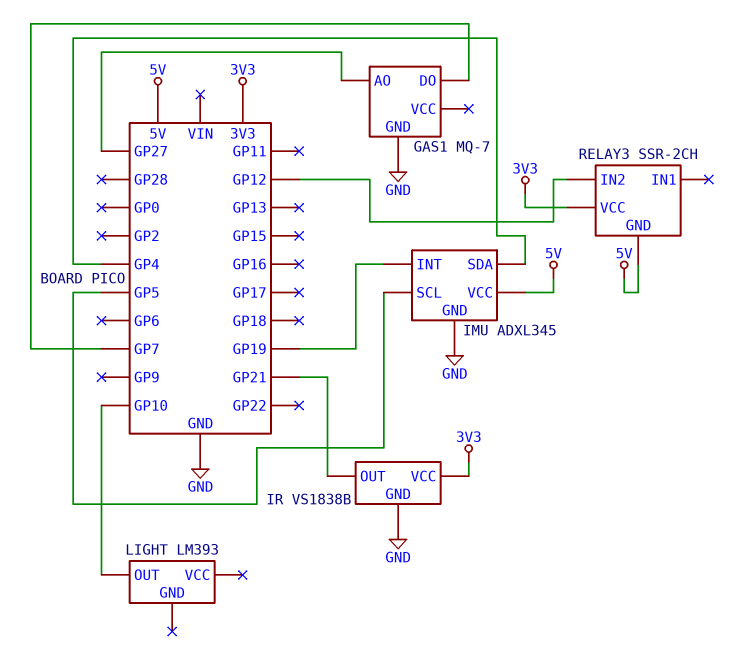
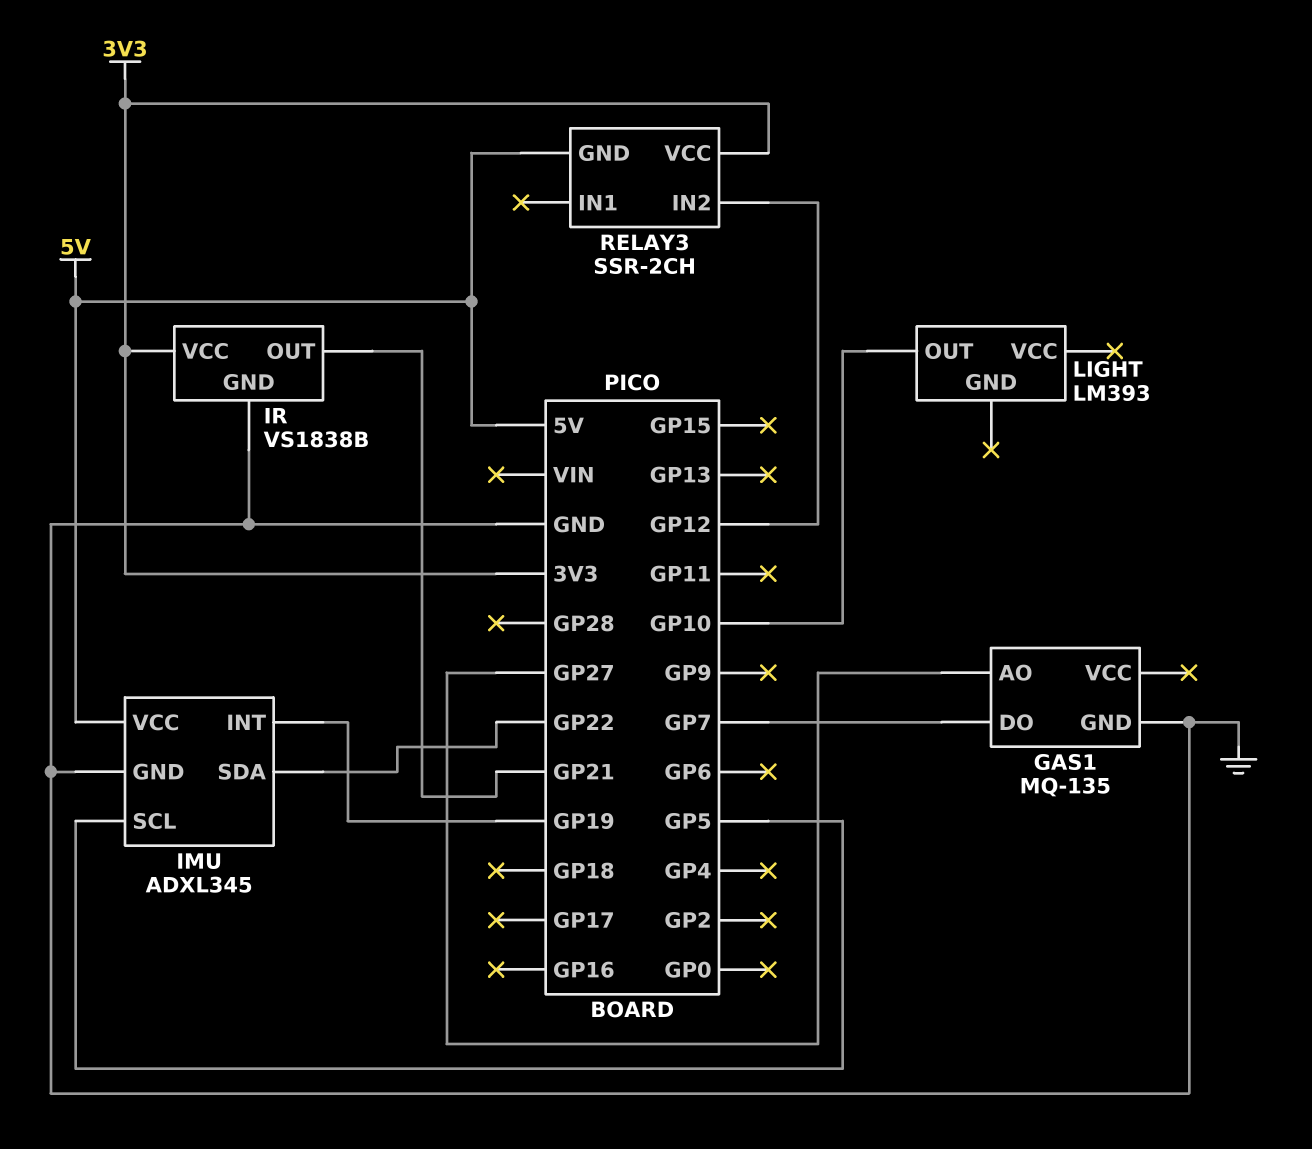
GAS1: MQ-7 -> MQ-135
IMU pin SDA: GP4 -> GP22

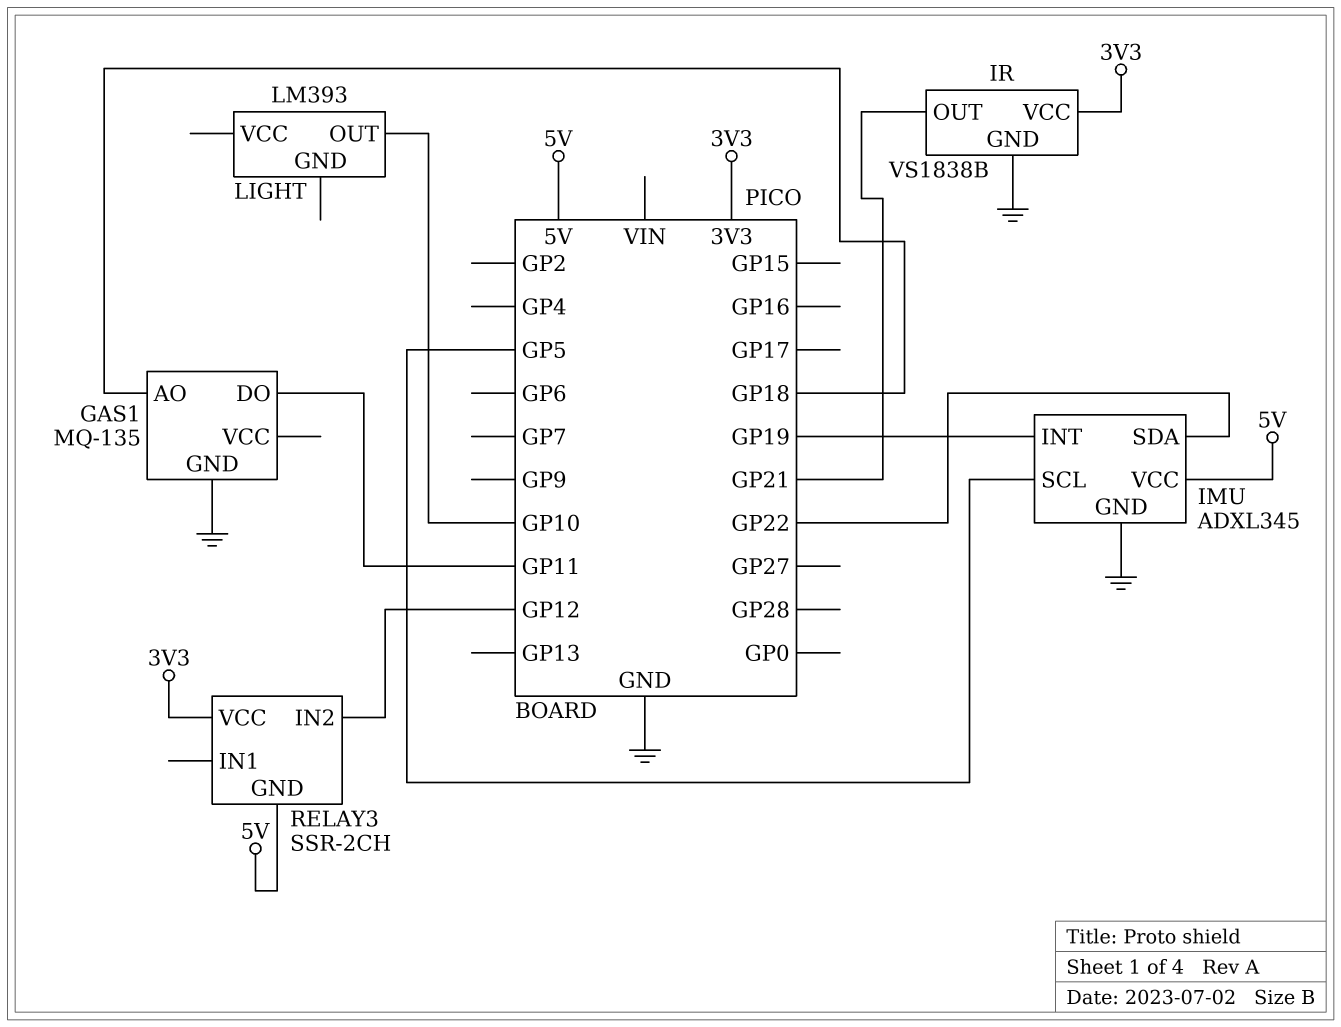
GAS1 pin AO: GP27 -> GP18
GAS1 pin DO: GP7 -> GP11

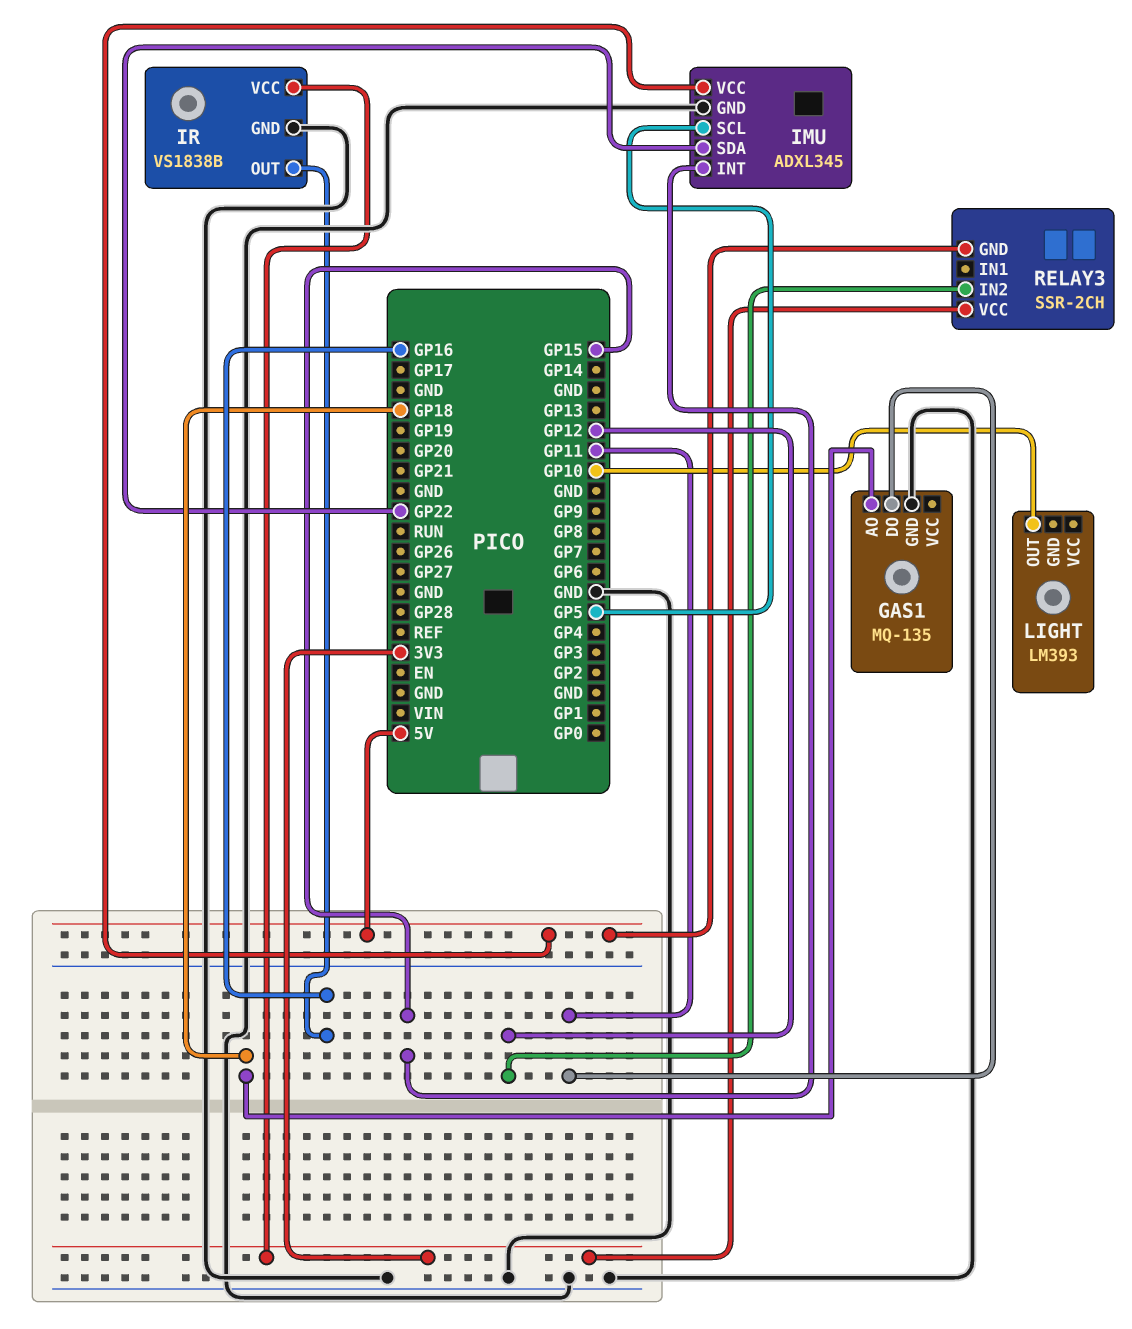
IMU pin INT: GP19 -> GP15
IR pin OUT: GP21 -> GP16

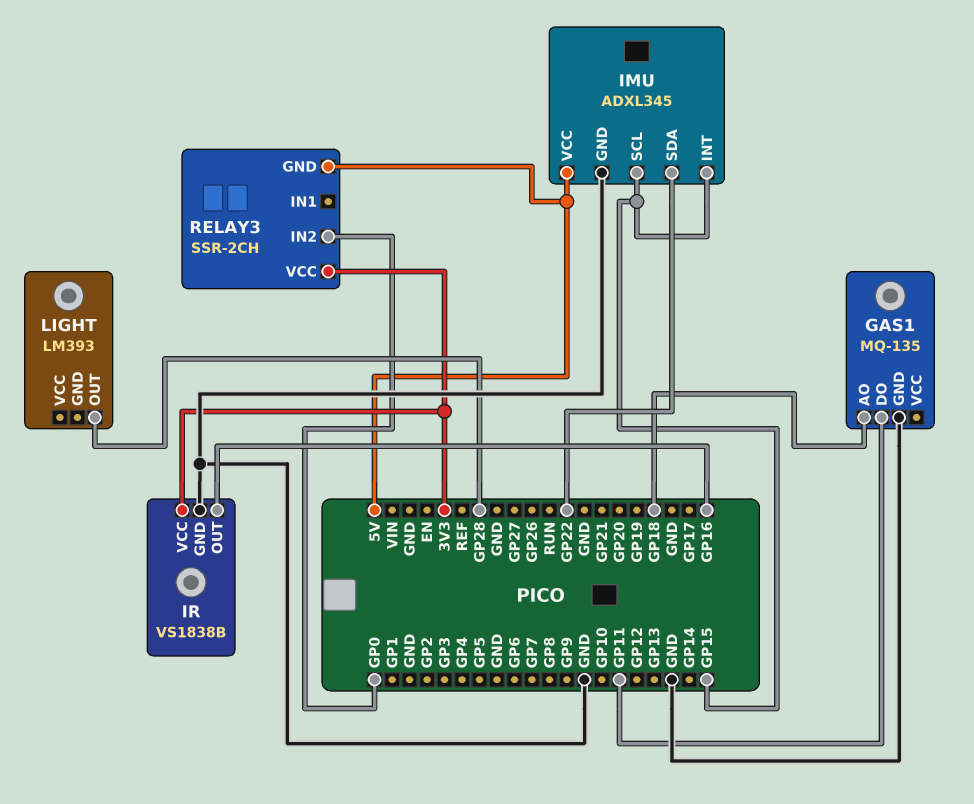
IMU pin SCL: GP5 -> GP15
LIGHT pin OUT: GP10 -> GP28
RELAY3 pin IN2: GP12 -> GP0

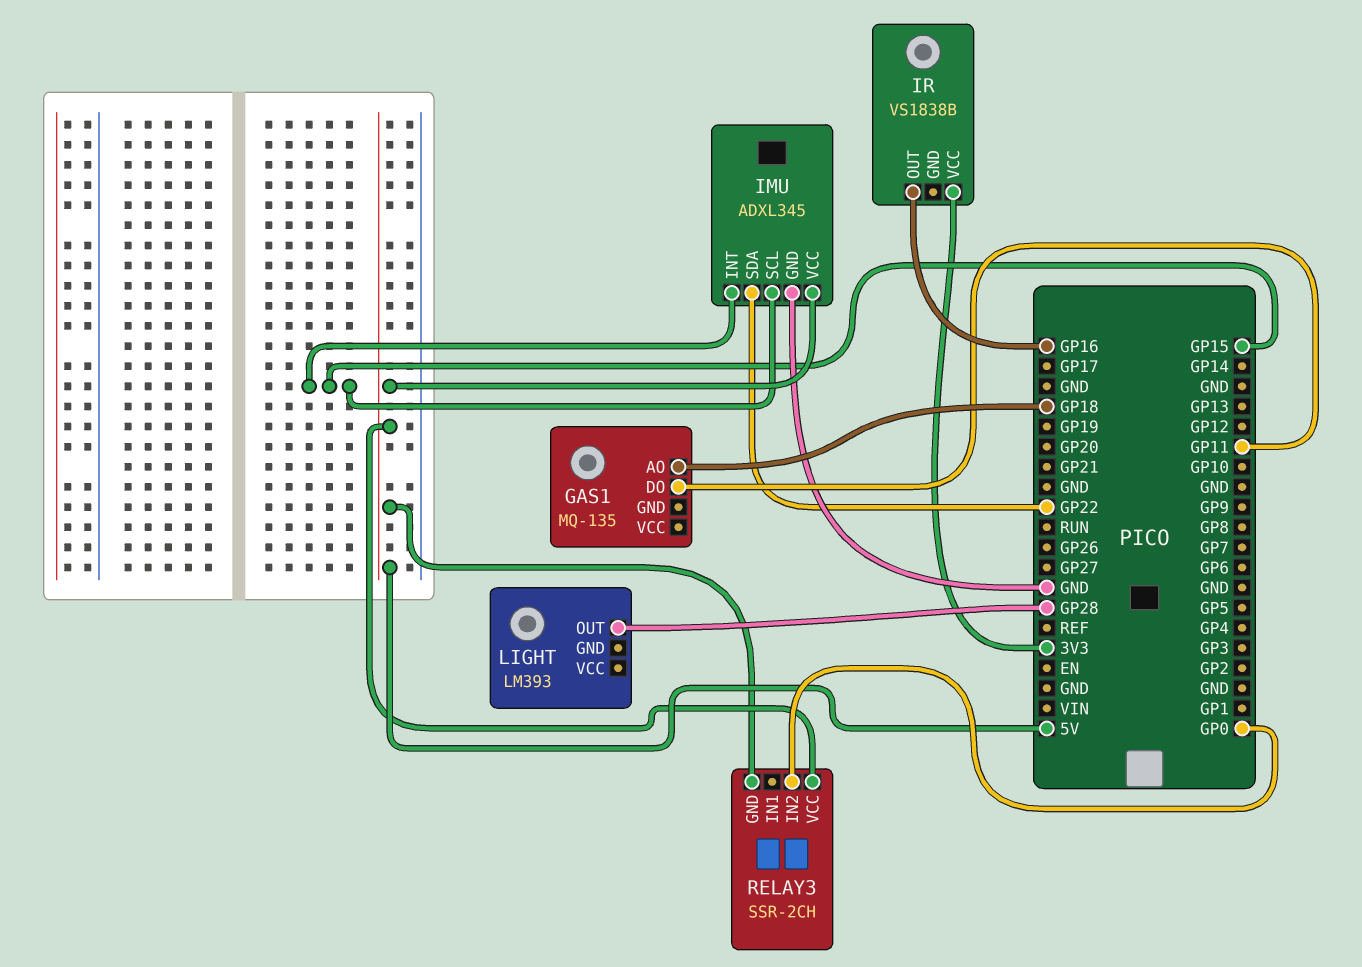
GAS1 pin GND: GND -> none
IR pin GND: GND -> none
RELAY3 pin VCC: 3V3 -> 5V

